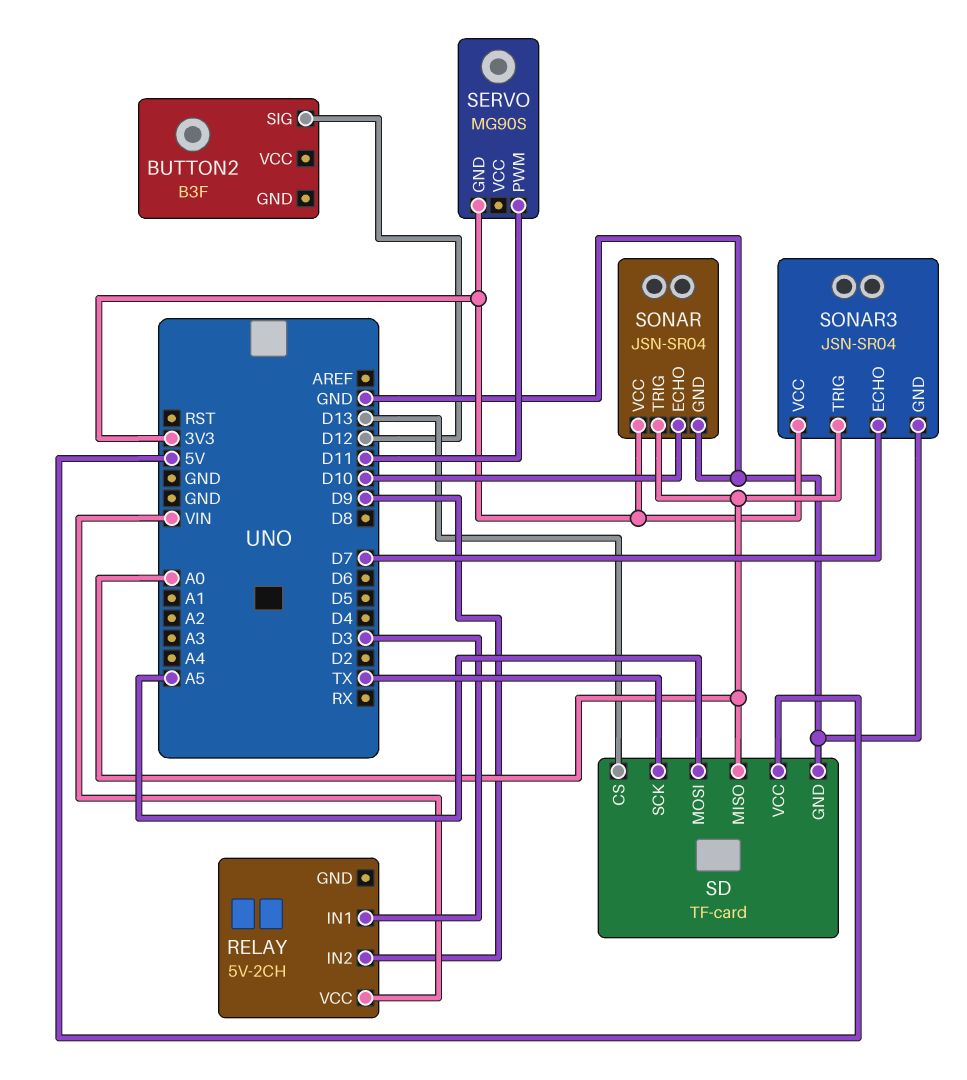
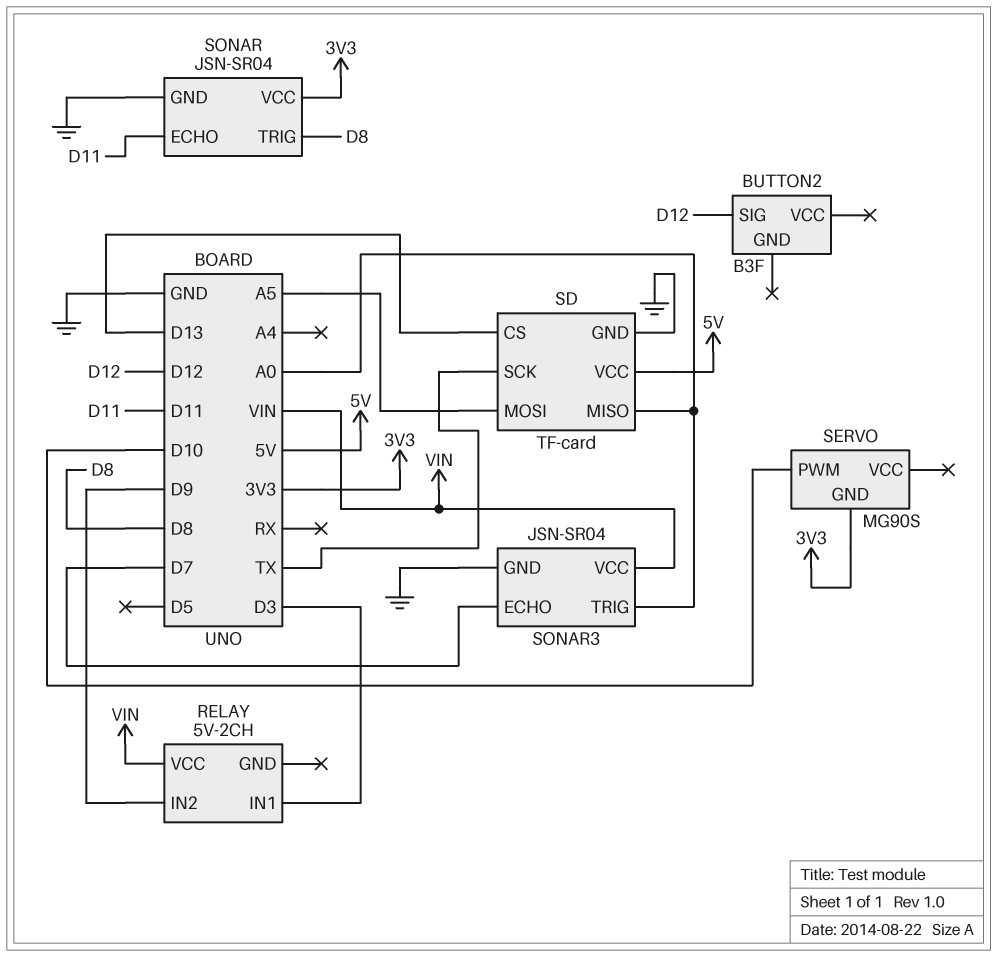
SERVO pin PWM: D11 -> D10
SONAR pin ECHO: D10 -> D11
SONAR pin TRIG: A0 -> D8
SONAR3 pin VCC: 3V3 -> VIN

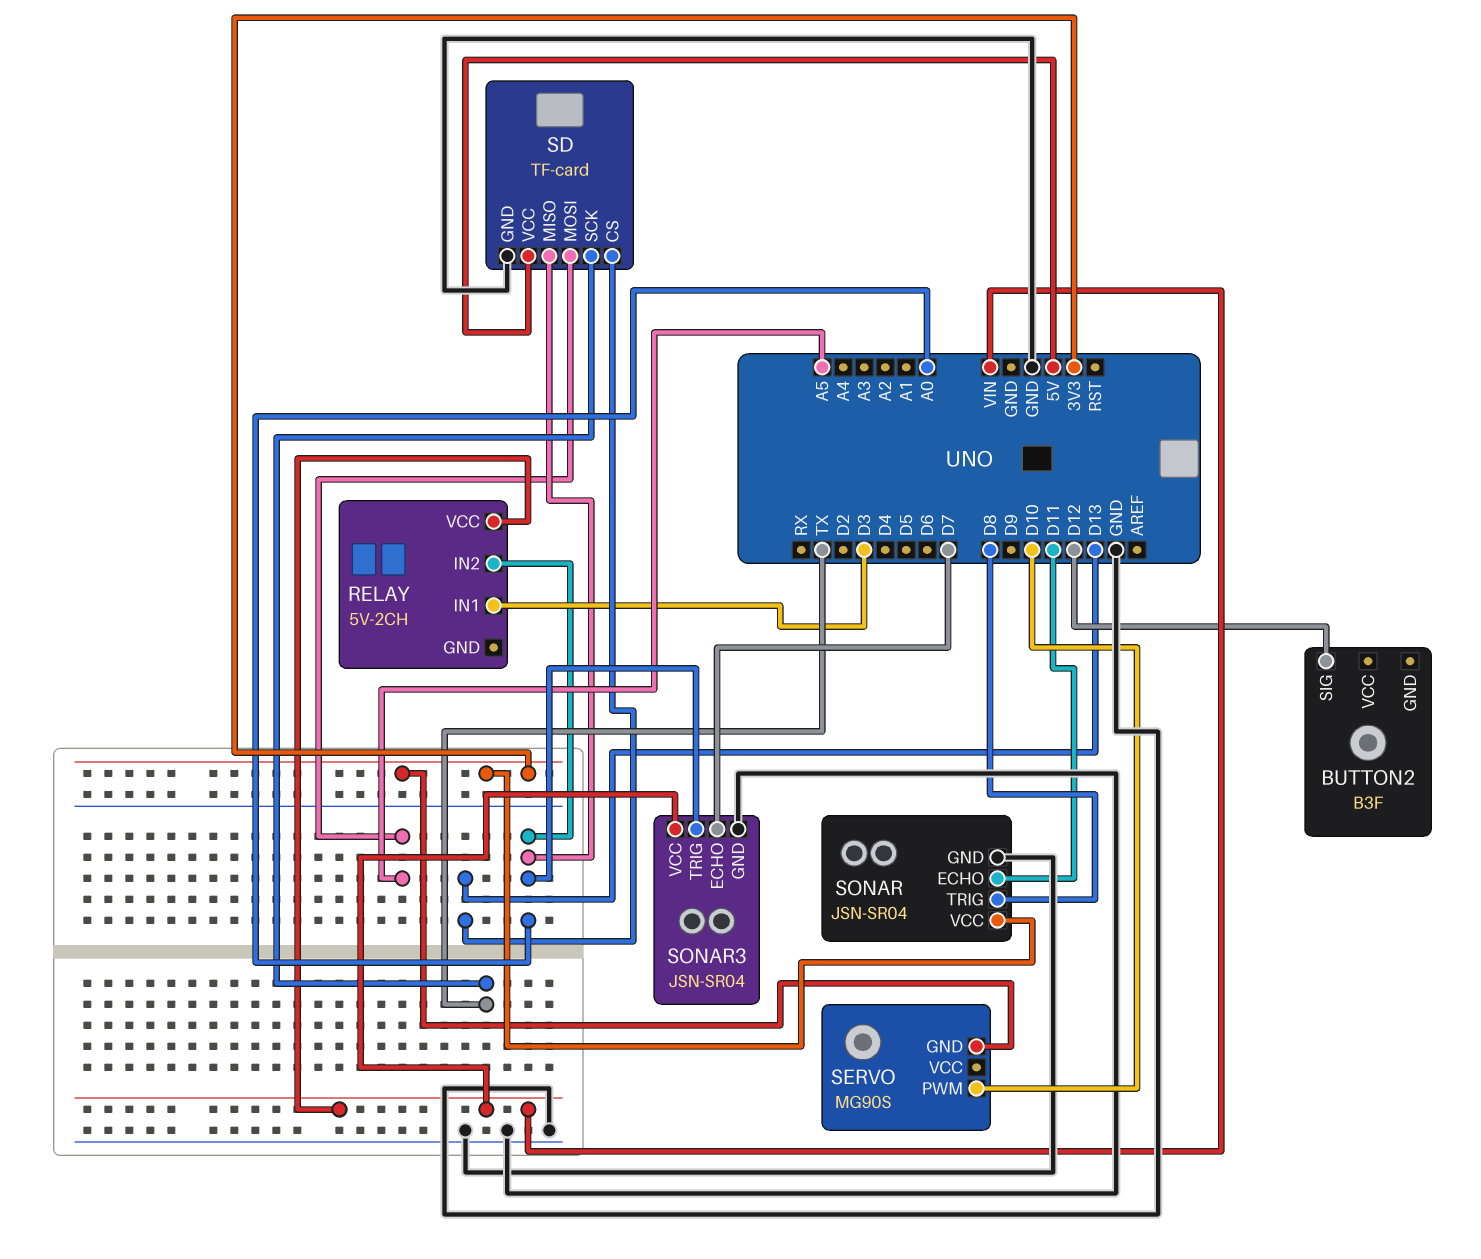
RELAY pin IN2: D9 -> A0

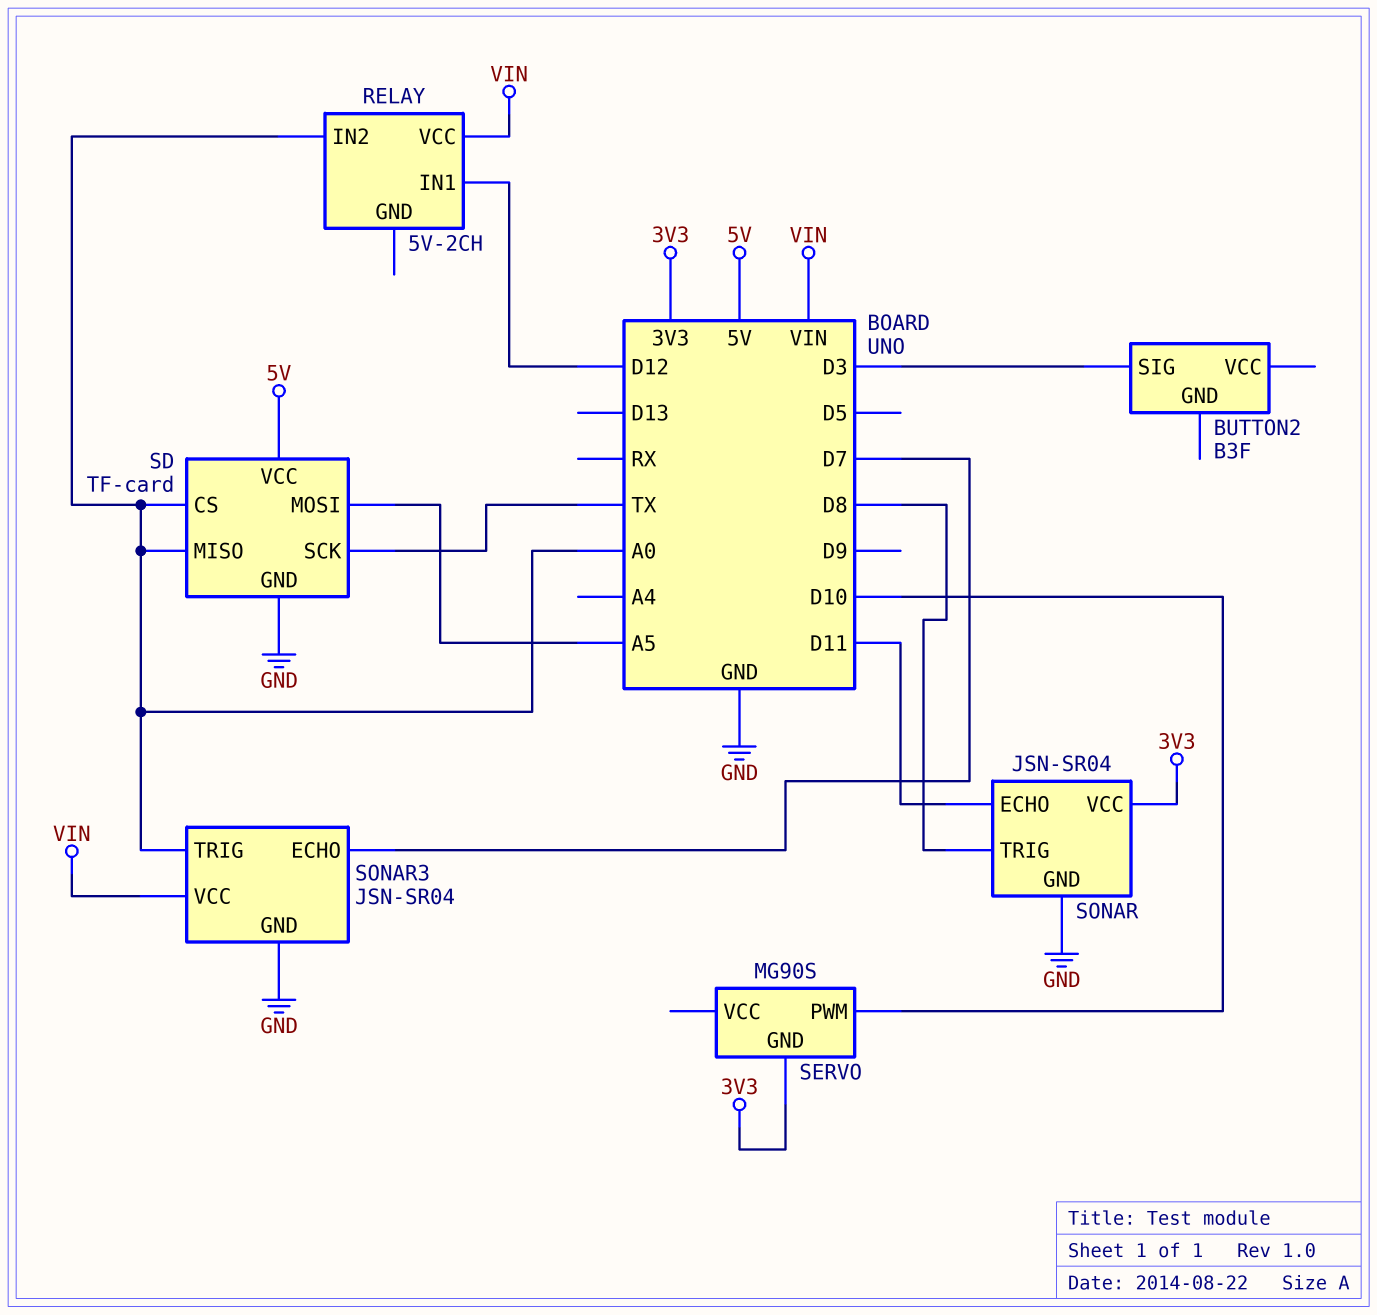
BUTTON2 pin SIG: D12 -> D3
RELAY pin IN1: D3 -> D12
SD pin CS: D13 -> A0

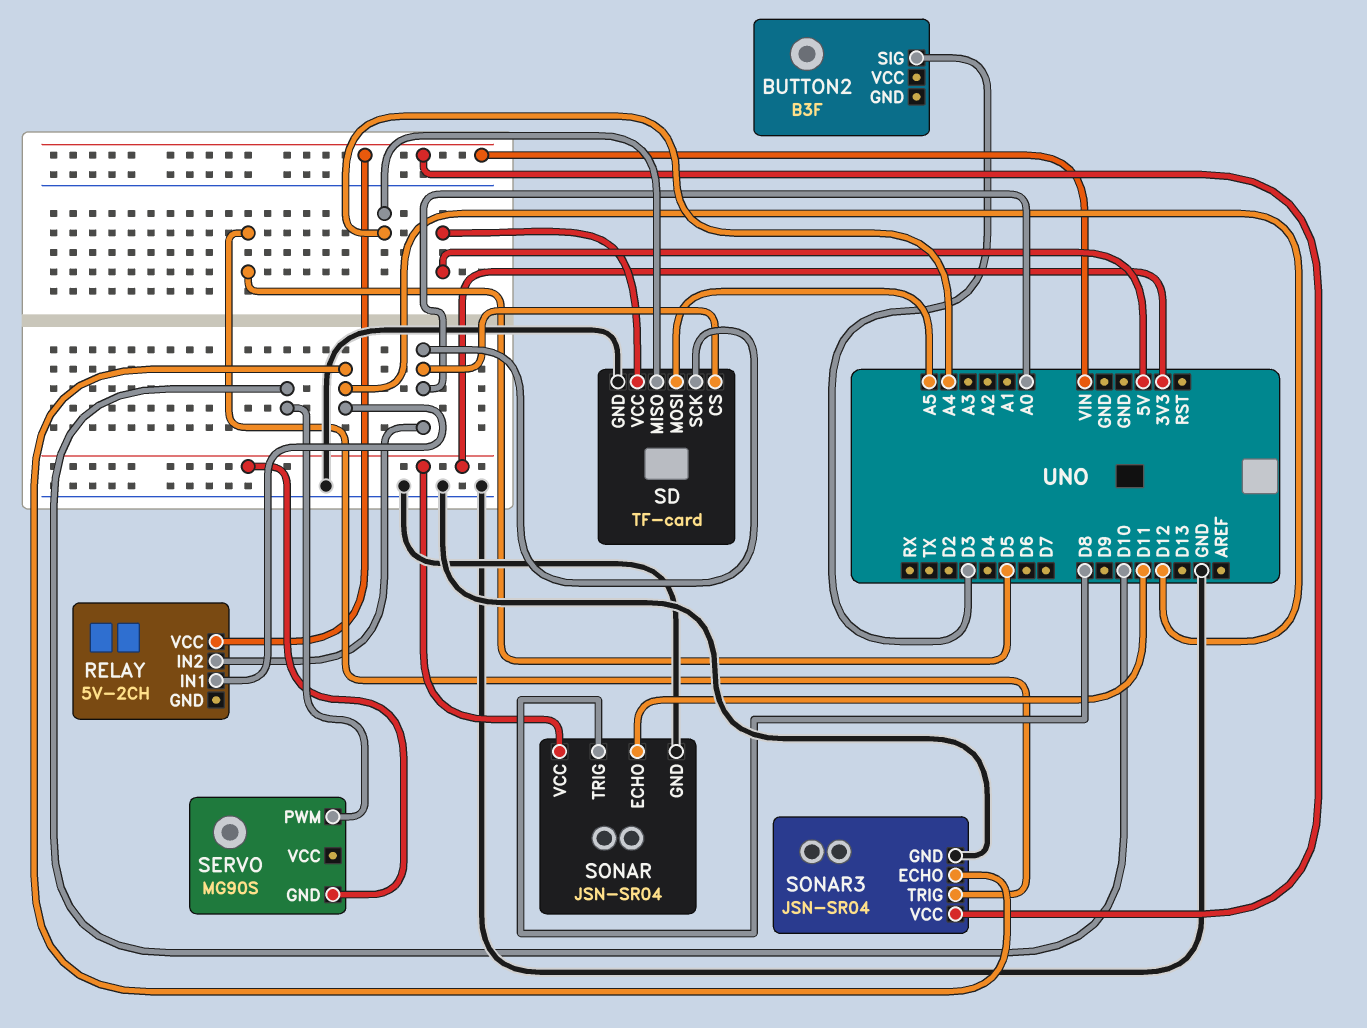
SD pin MISO: A0 -> A4
SD pin SCK: TX -> A0
SONAR3 pin ECHO: D7 -> D12
SONAR3 pin TRIG: A0 -> D5

